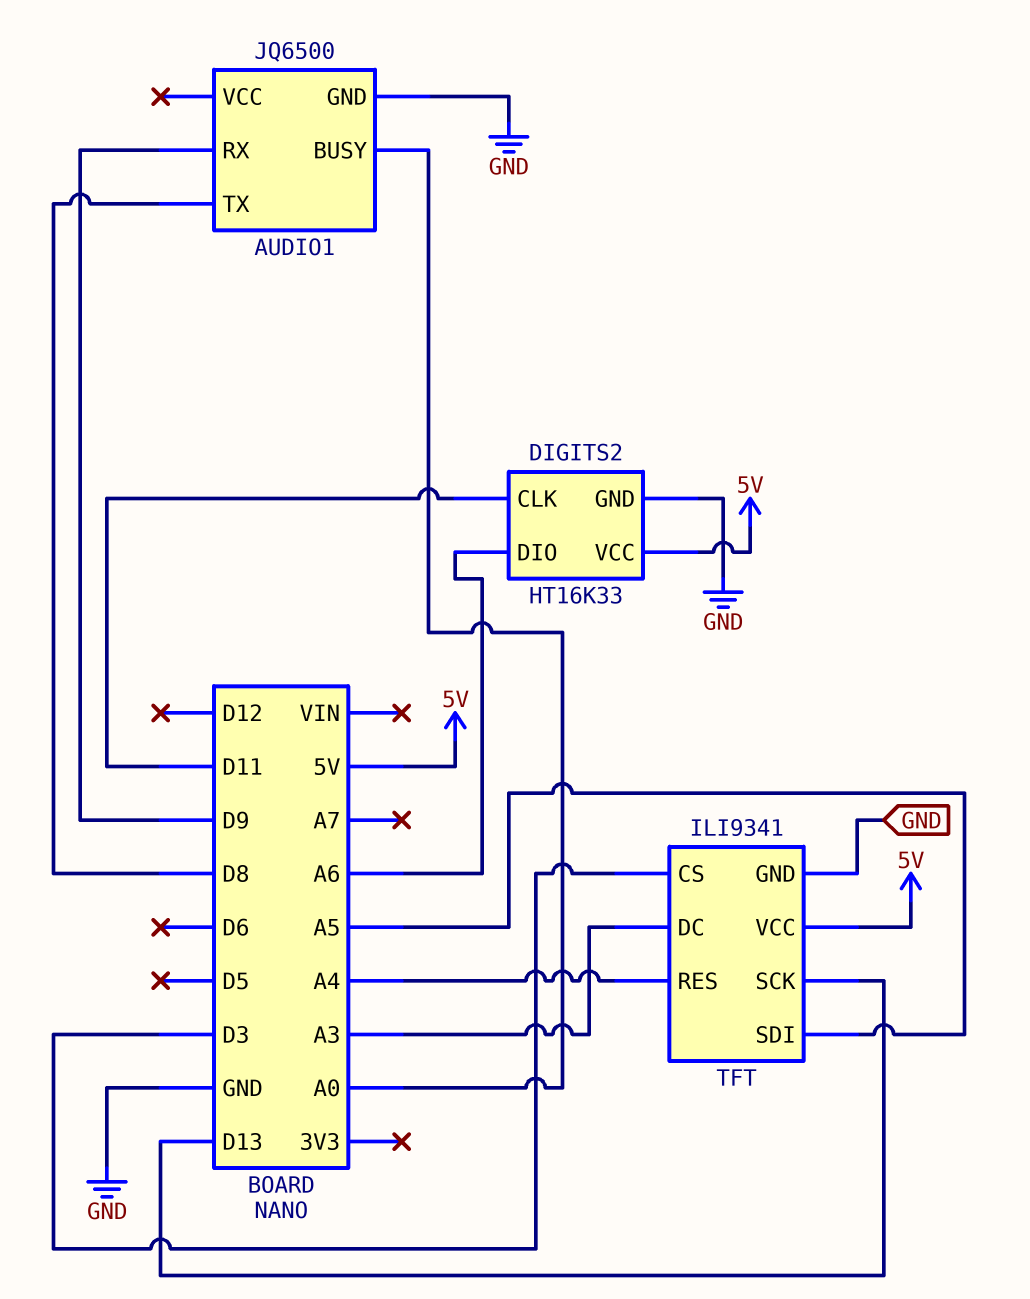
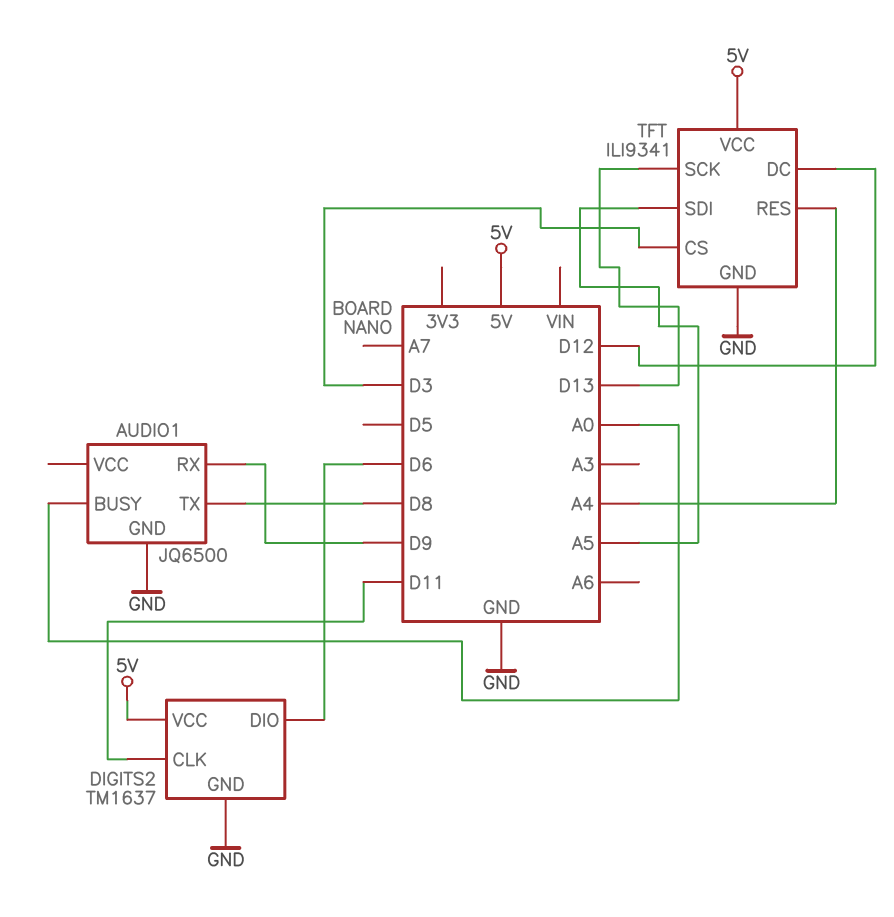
DIGITS2: HT16K33 -> TM1637
DIGITS2 pin DIO: A6 -> D6
TFT pin DC: A3 -> D12

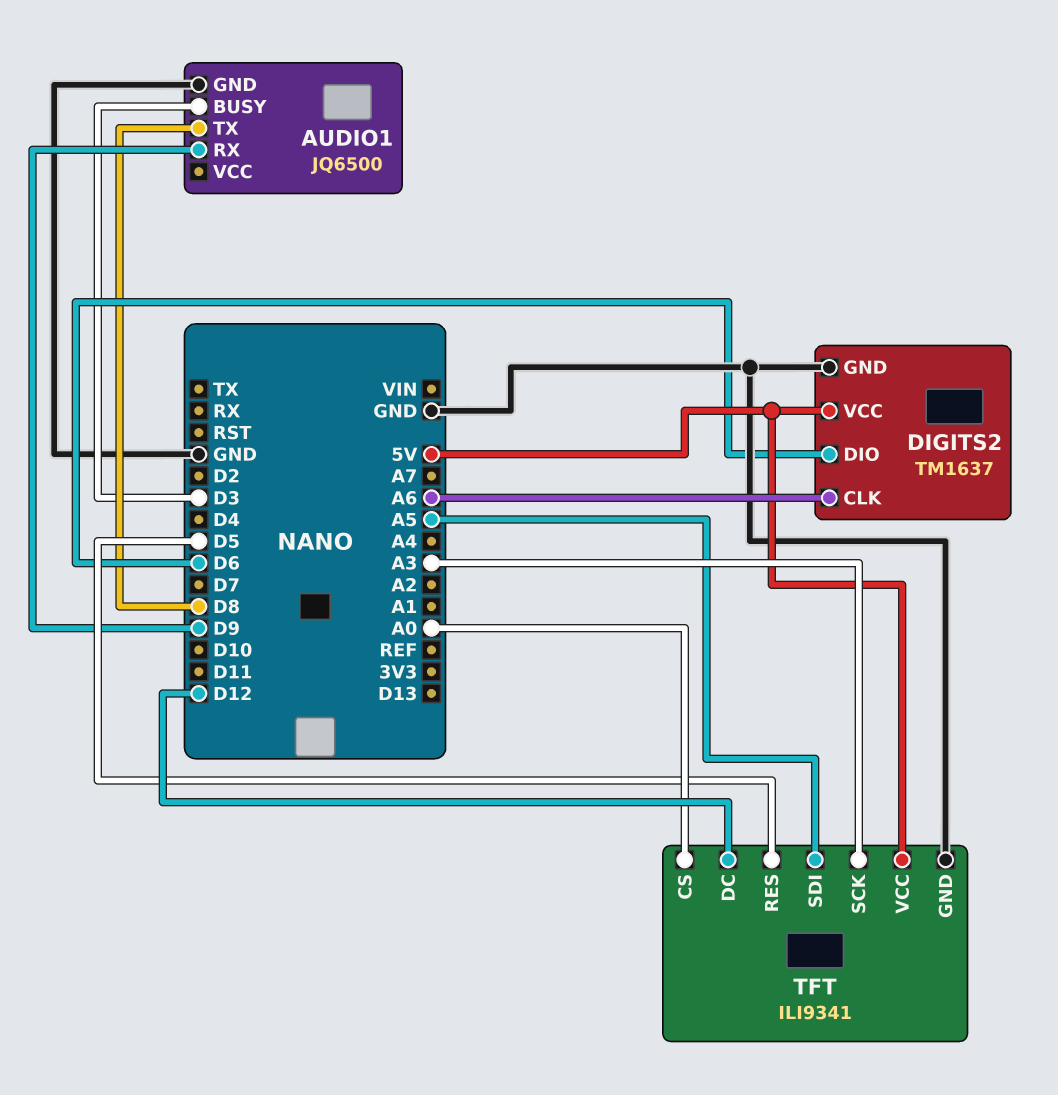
AUDIO1 pin BUSY: A0 -> D3
DIGITS2 pin CLK: D11 -> A6
TFT pin CS: D3 -> A0
TFT pin RES: A4 -> D5
TFT pin SCK: D13 -> A3

